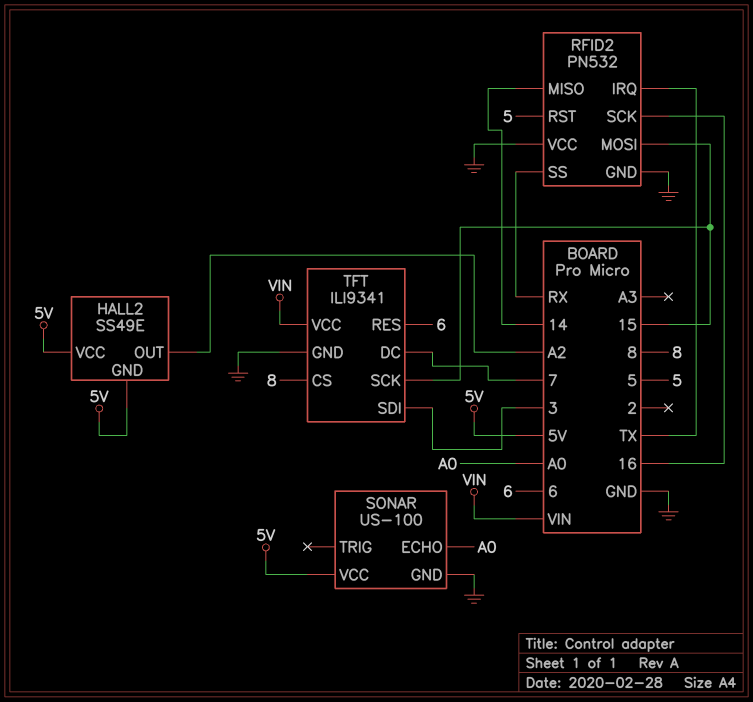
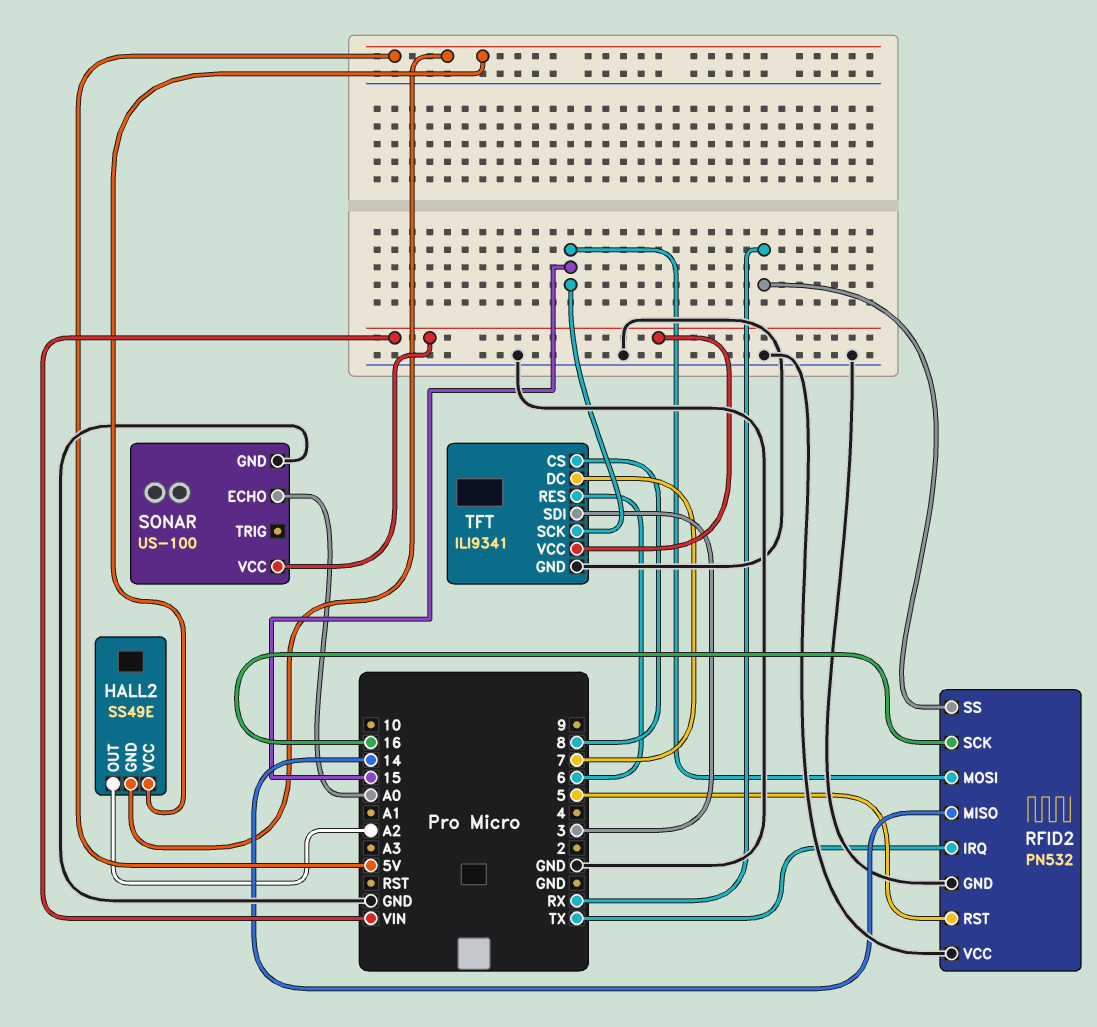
SONAR pin VCC: 5V -> VIN

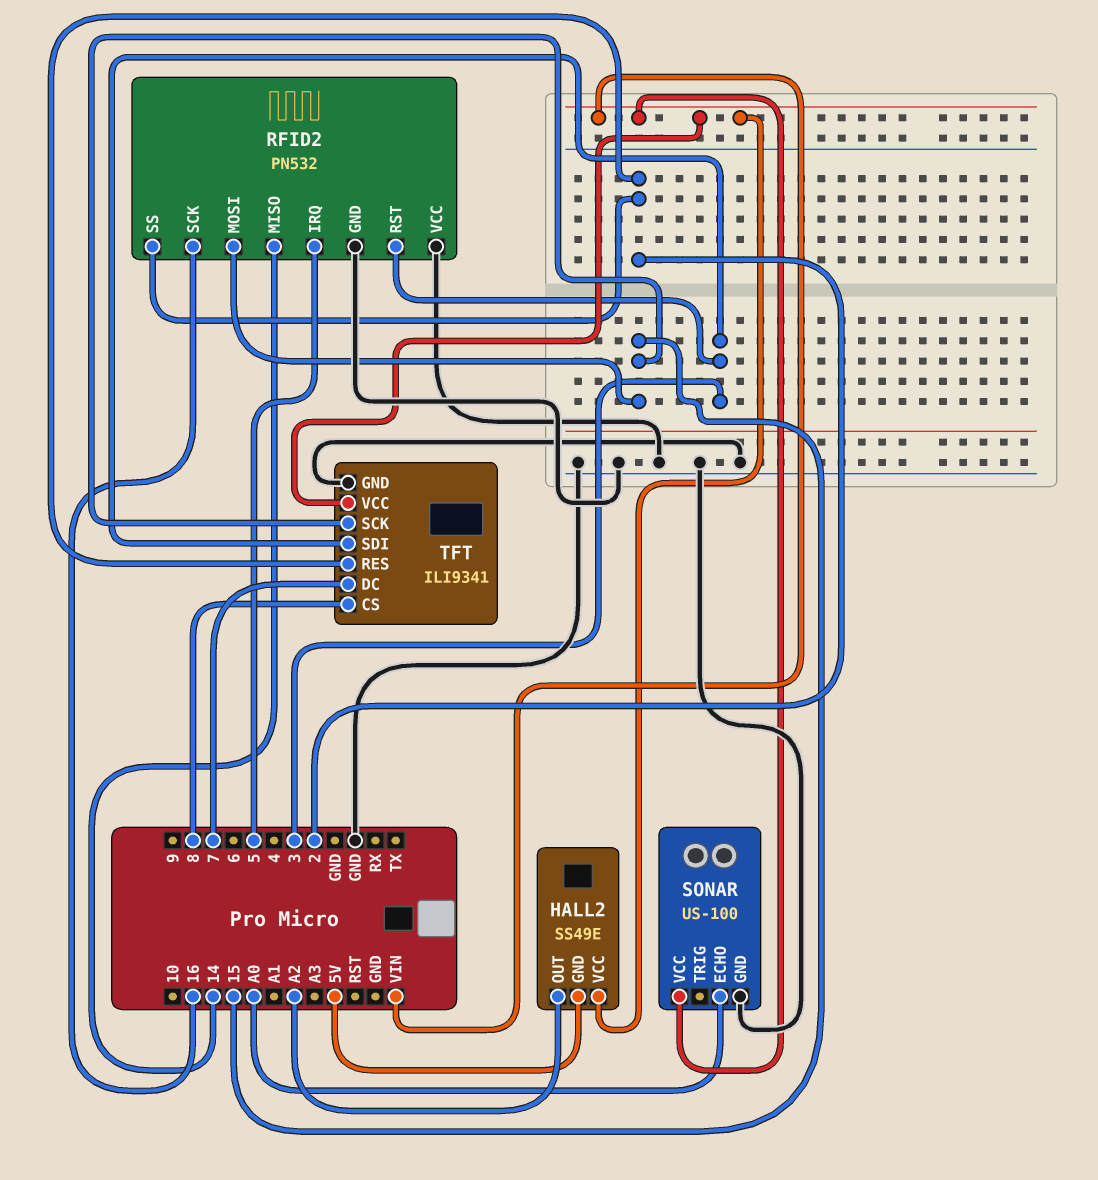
HALL2 pin VCC: 5V -> VIN
RFID2 pin IRQ: TX -> 5
RFID2 pin RST: 5 -> 3
RFID2 pin SS: RX -> 2
TFT pin RES: 6 -> 2

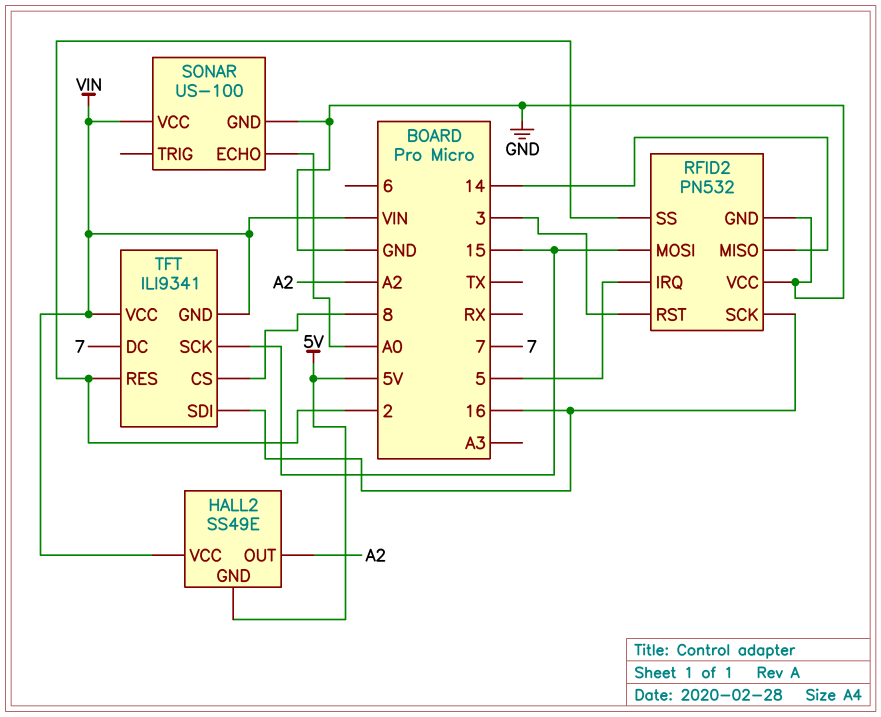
TFT pin GND: GND -> VIN
TFT pin SDI: 3 -> 16

